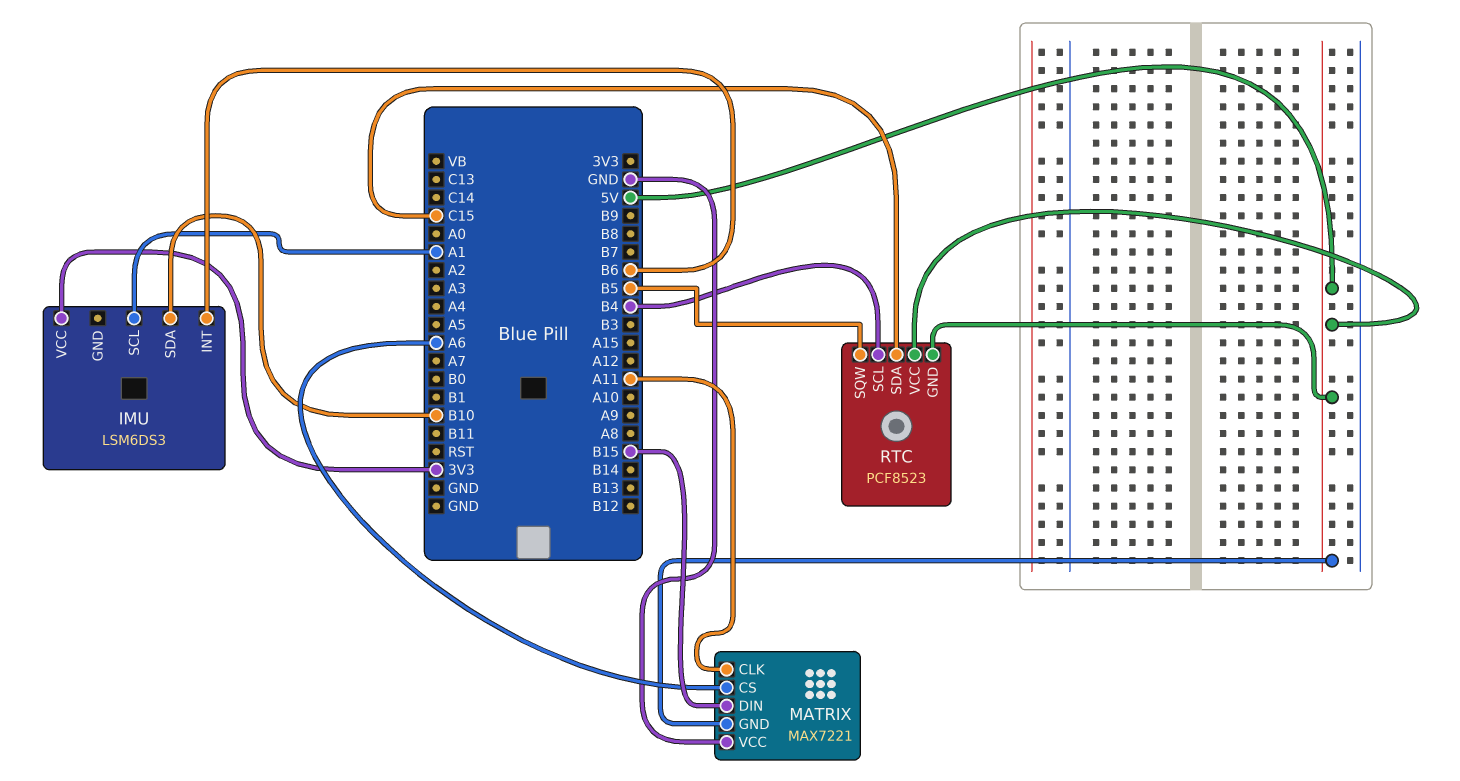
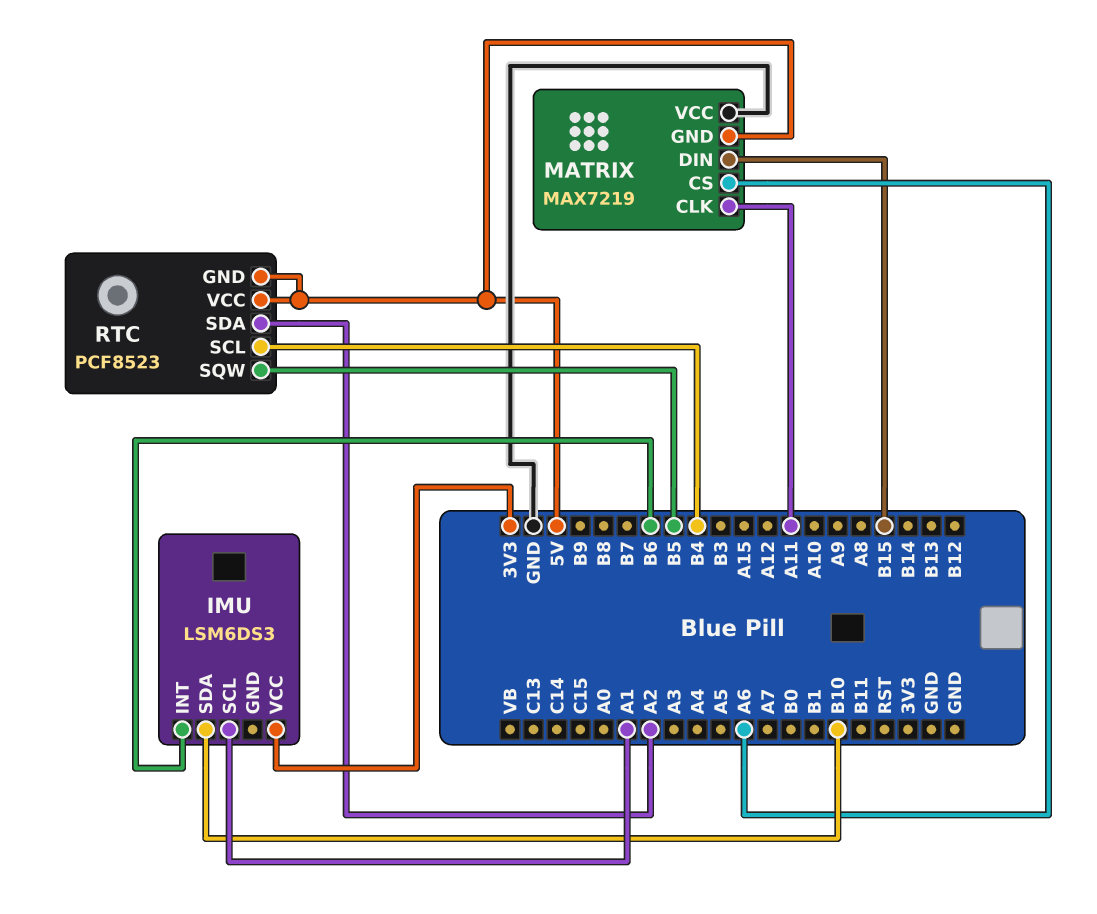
MATRIX: MAX7221 -> MAX7219
RTC pin SDA: C15 -> A2

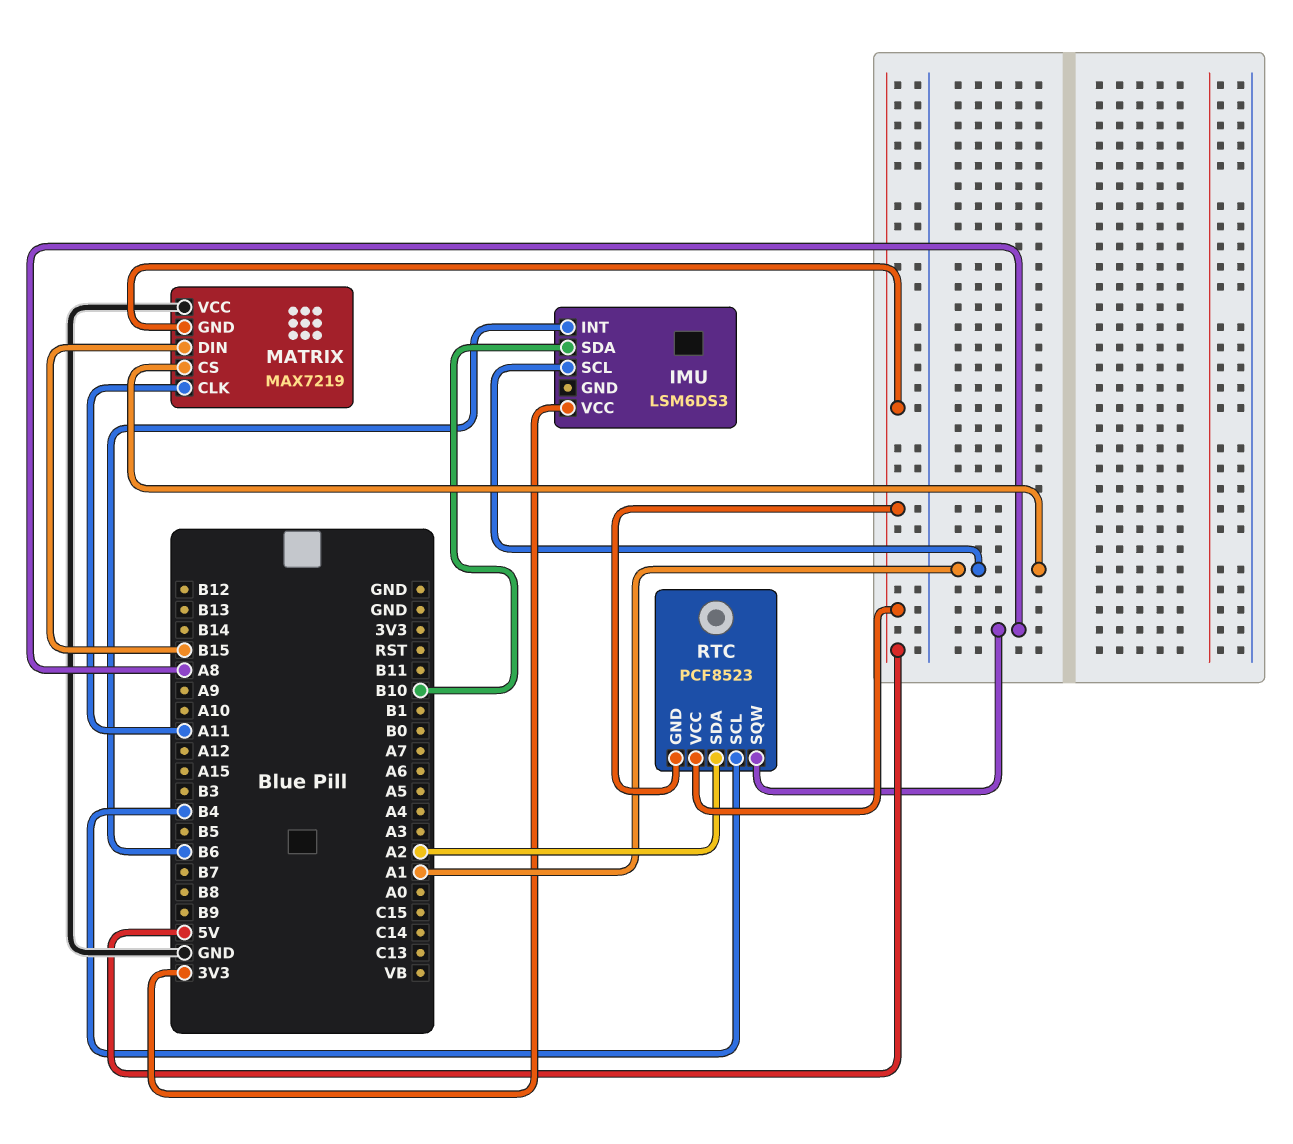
MATRIX pin CS: A6 -> A1
RTC pin SQW: B5 -> A8

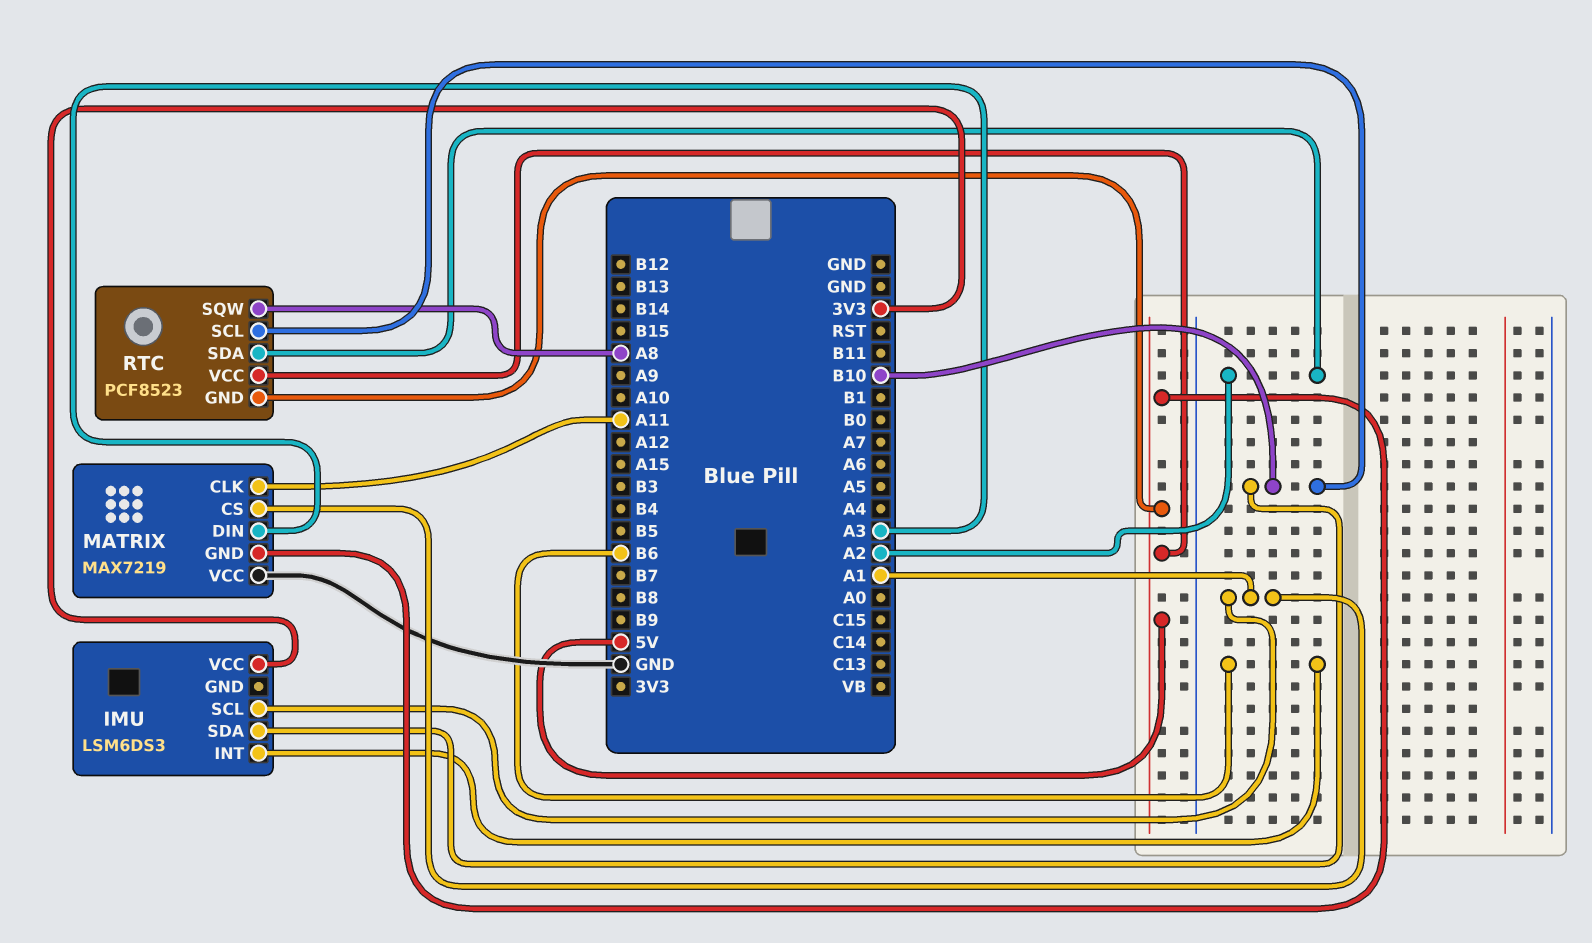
MATRIX pin DIN: B15 -> A3
RTC pin SCL: B4 -> B10

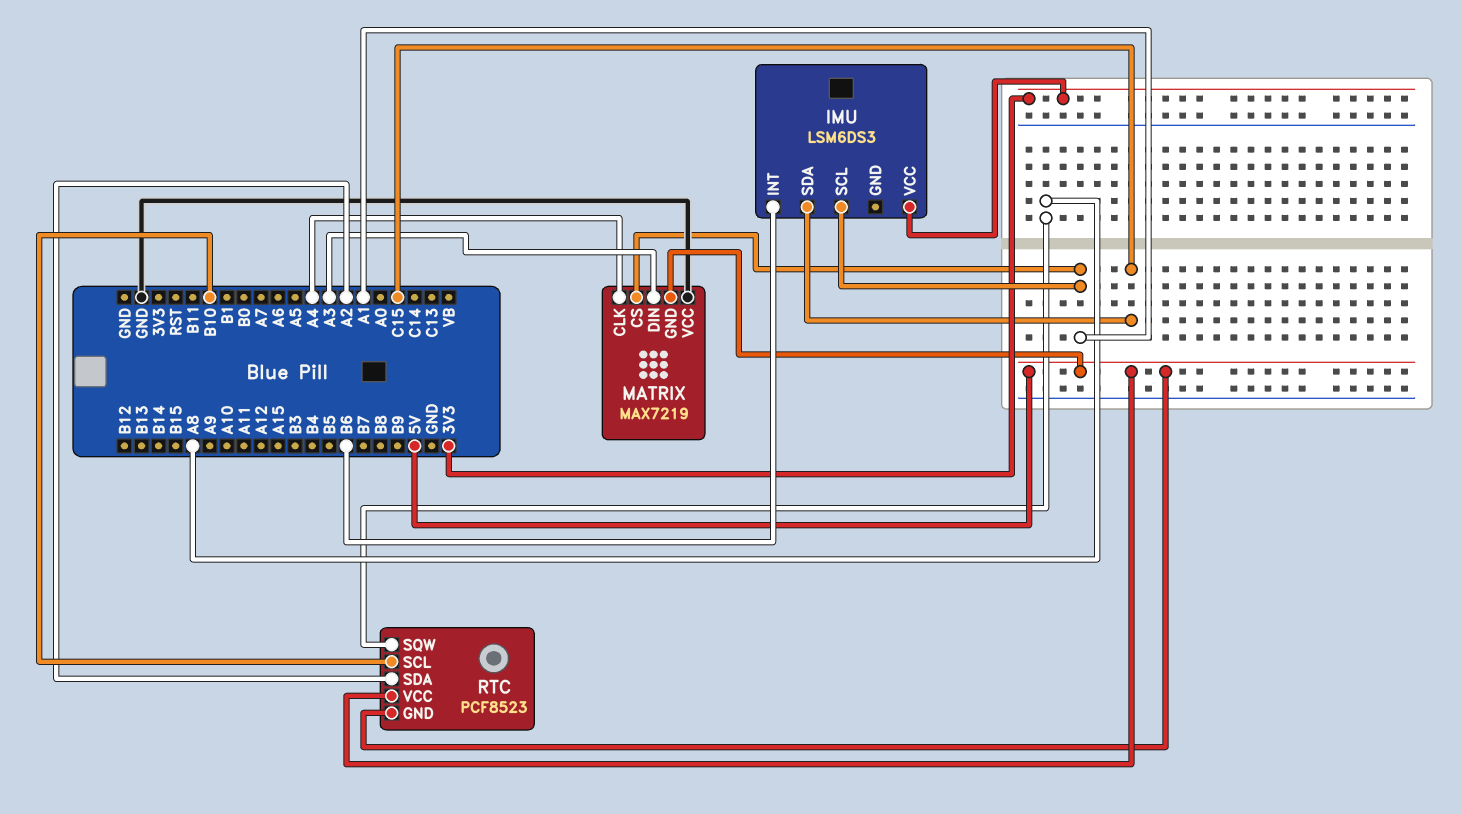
IMU pin SDA: B10 -> C15
MATRIX pin CLK: A11 -> A4

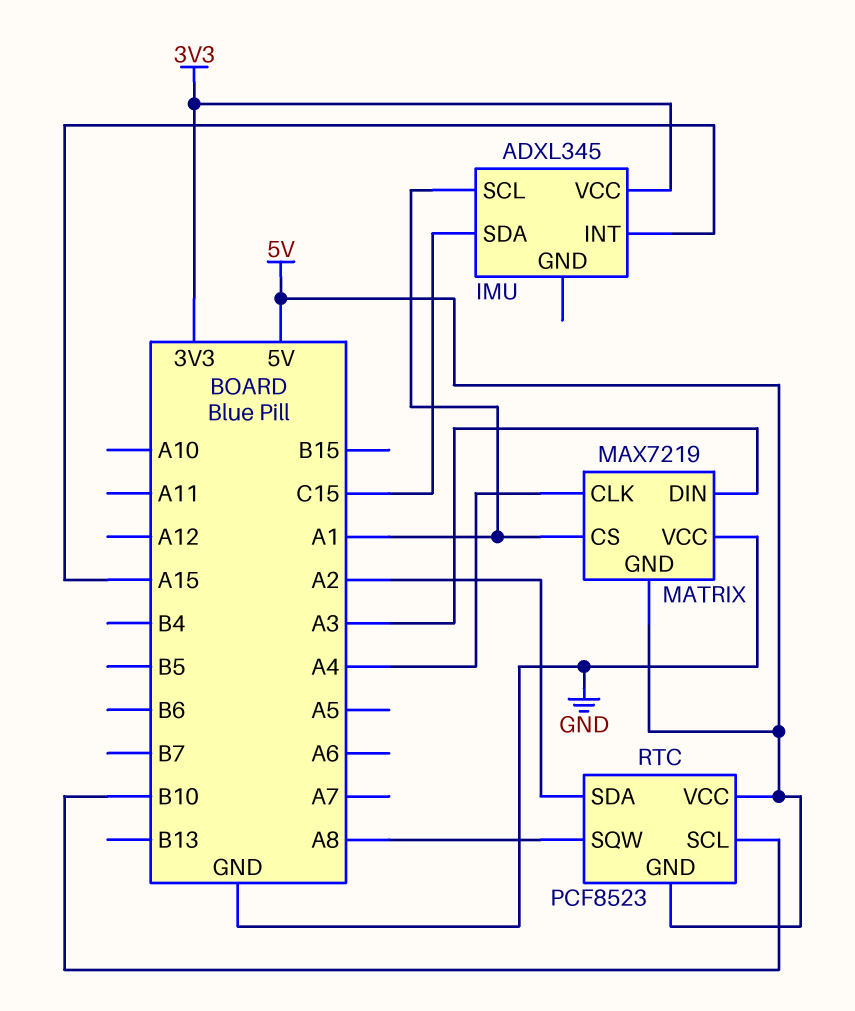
IMU: LSM6DS3 -> ADXL345
IMU pin INT: B6 -> A15

